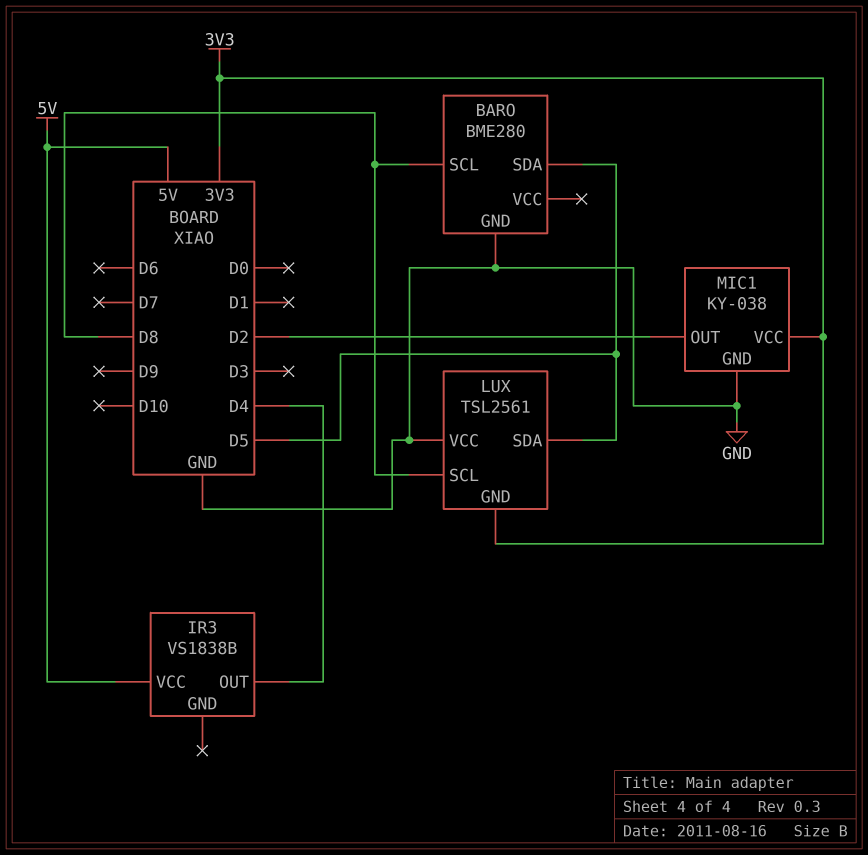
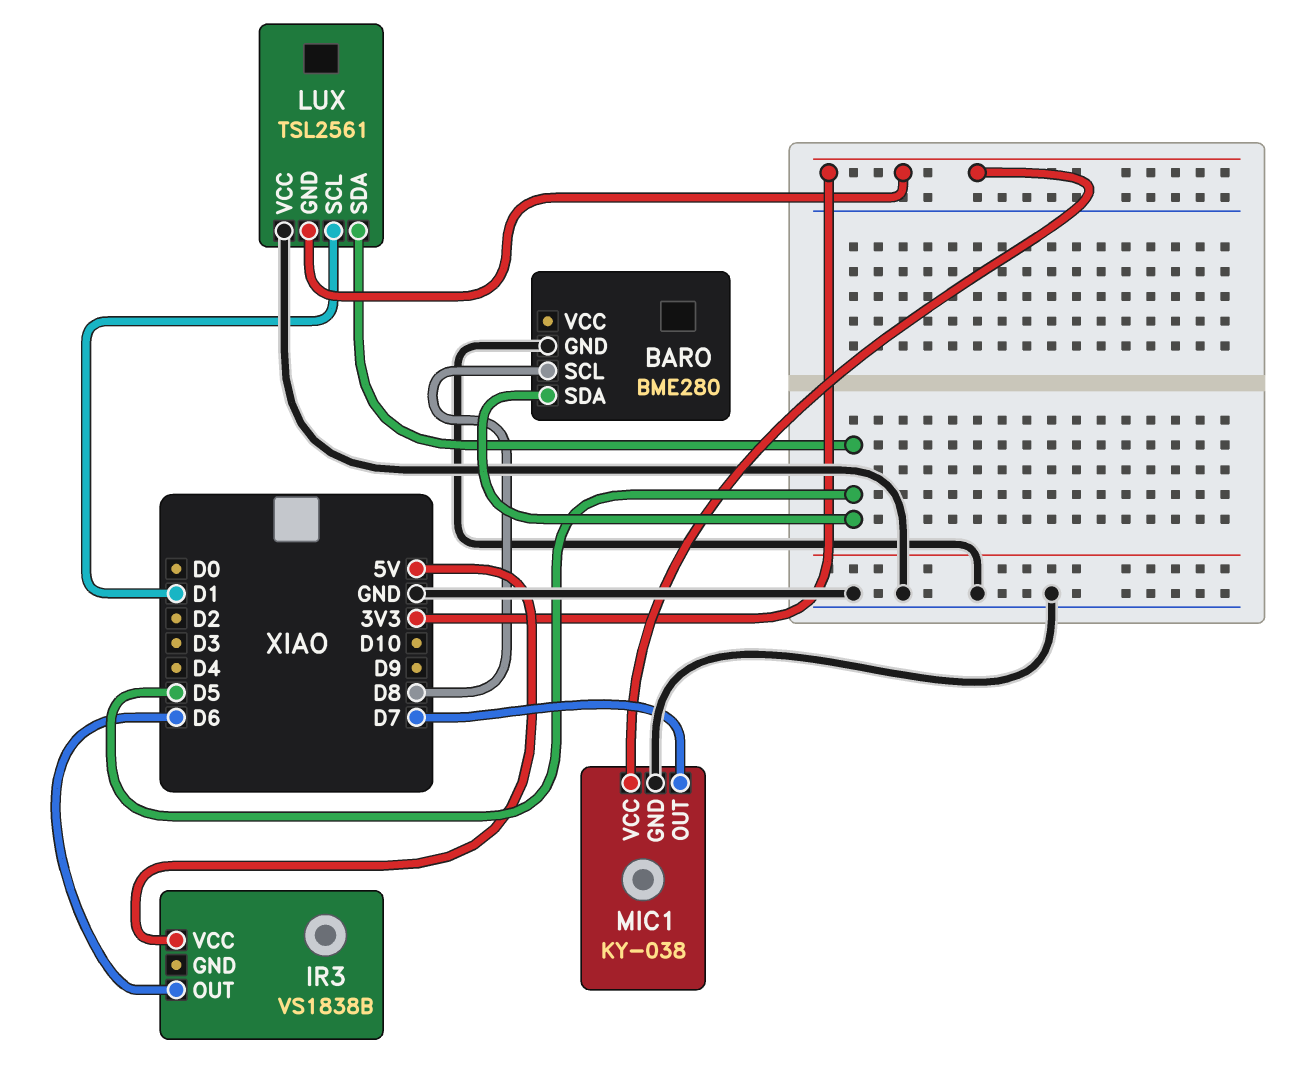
IR3 pin OUT: D4 -> D6
LUX pin SCL: D8 -> D1
MIC1 pin OUT: D2 -> D7

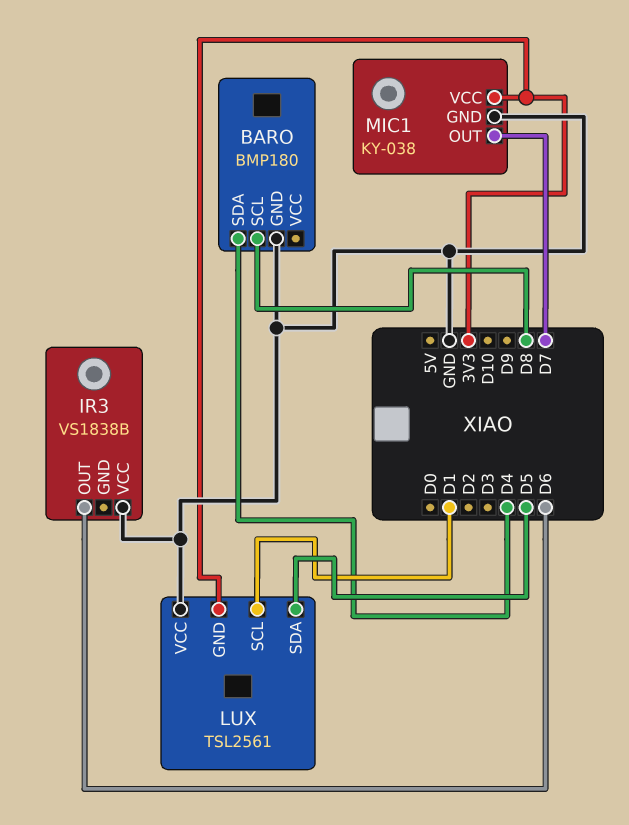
BARO: BME280 -> BMP180
BARO pin SDA: D5 -> D4
IR3 pin VCC: 5V -> GND

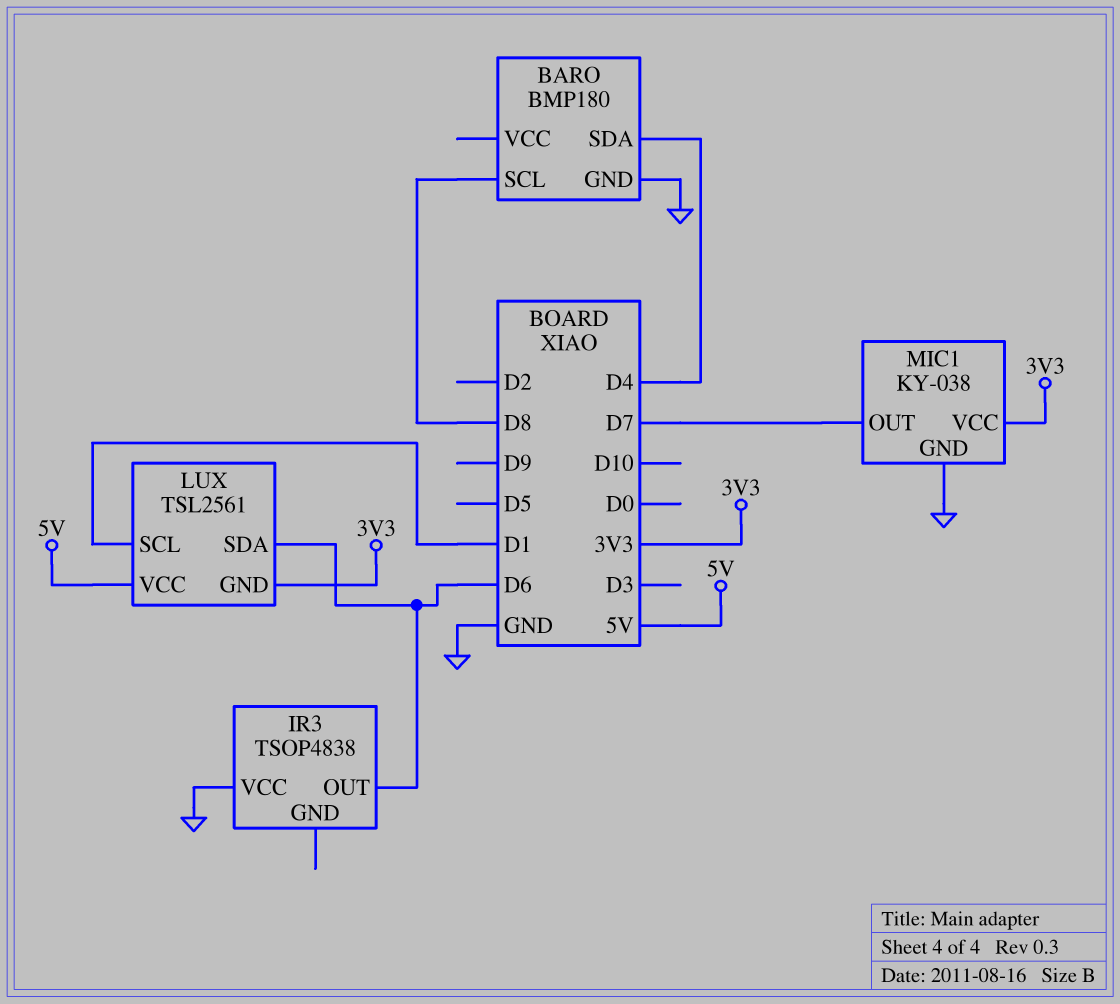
IR3: VS1838B -> TSOP4838
LUX pin SDA: D5 -> D6
LUX pin VCC: GND -> 5V

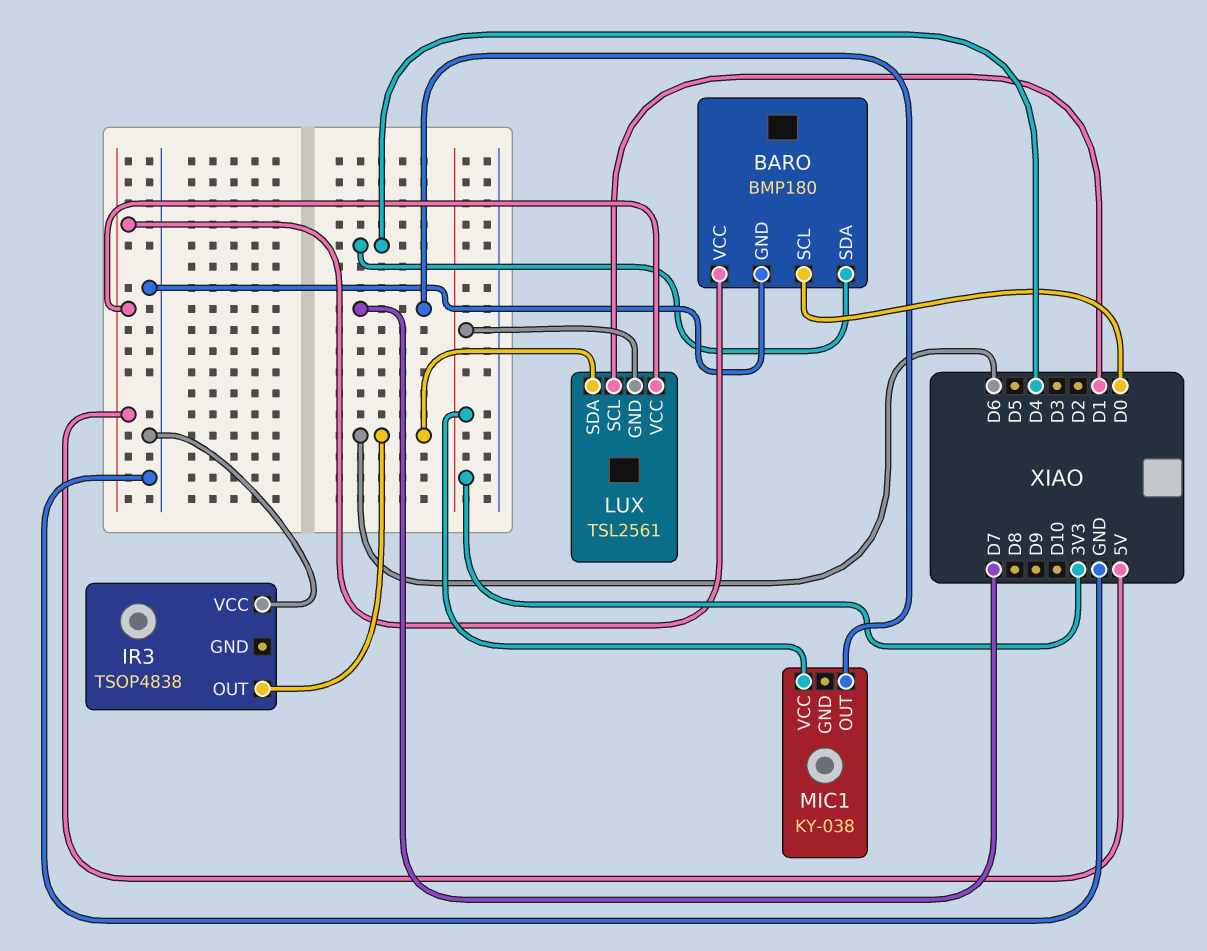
BARO pin SCL: D8 -> D0
BARO pin VCC: none -> 5V
MIC1 pin GND: GND -> none

